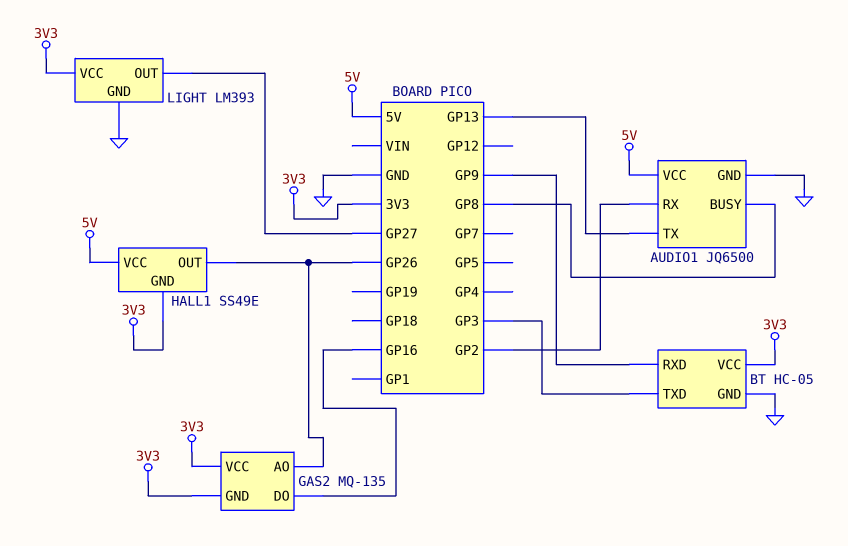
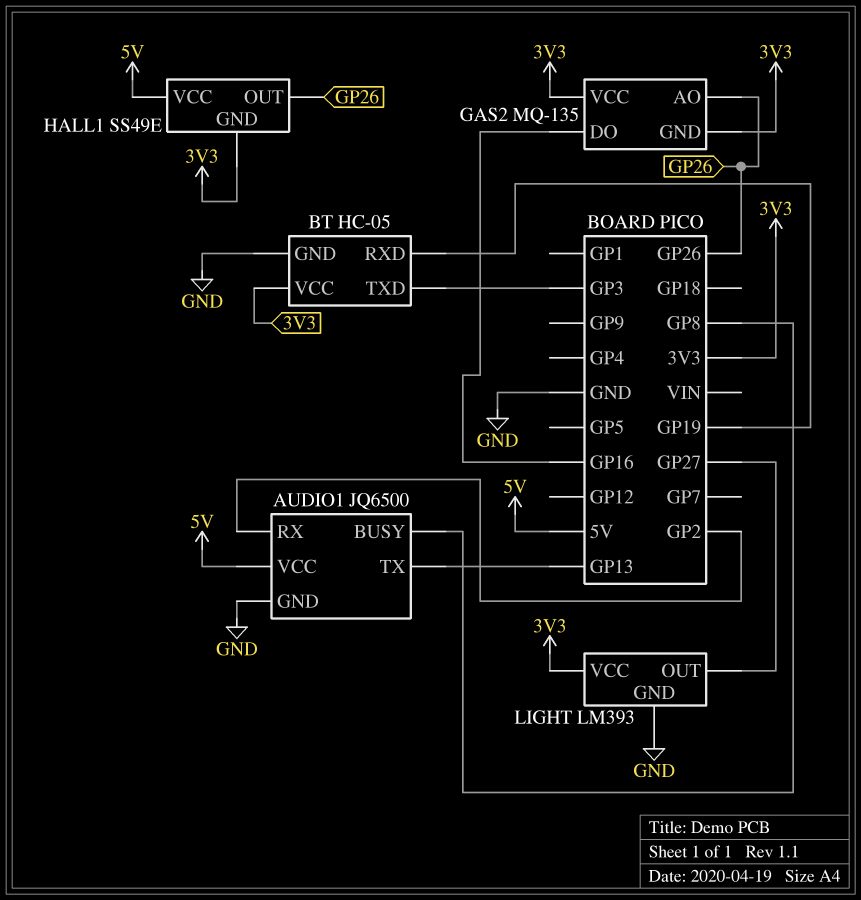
BT pin RXD: GP9 -> GP19

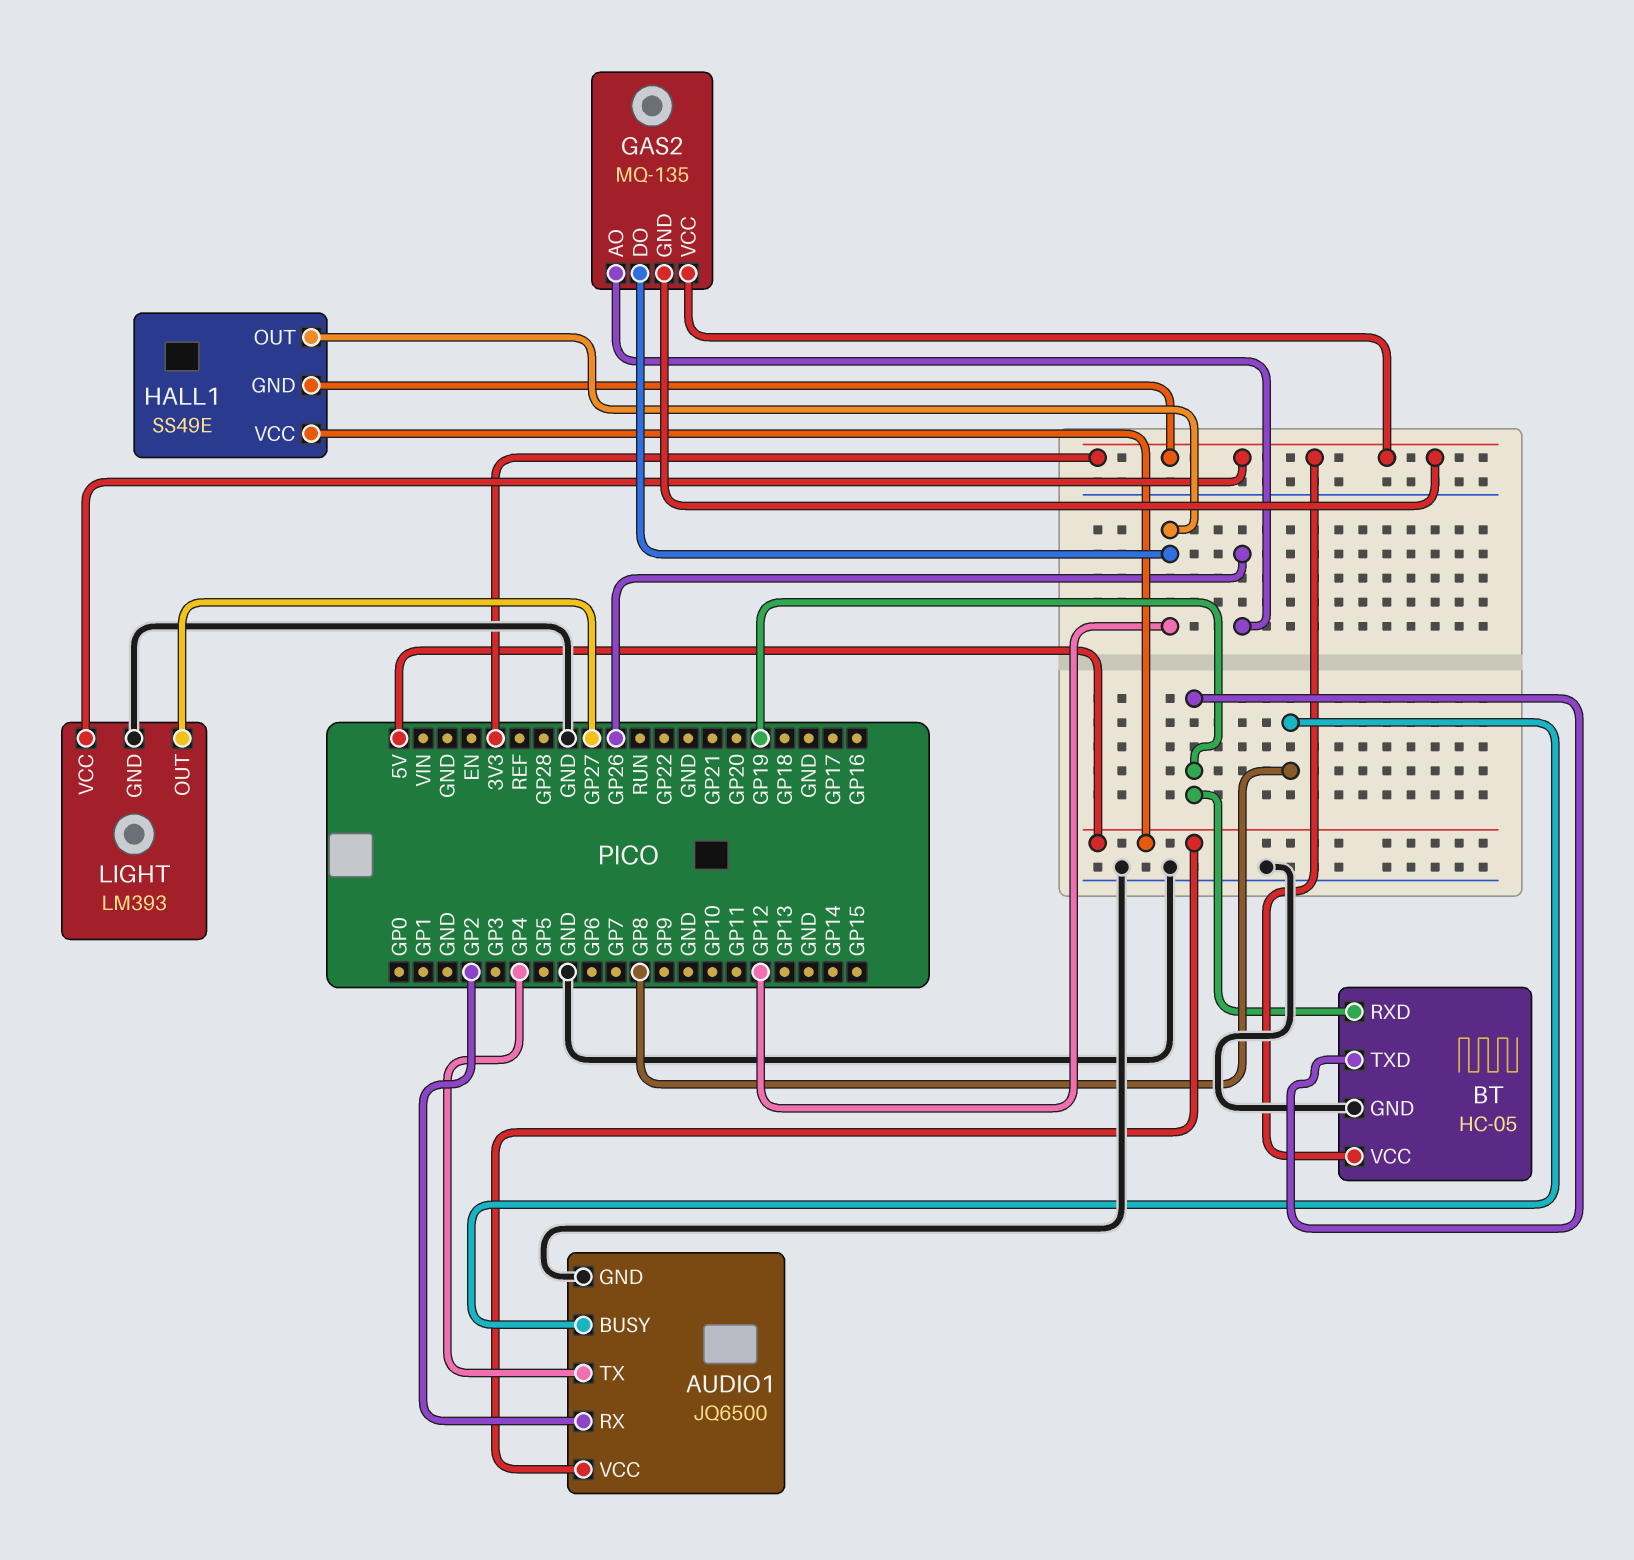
AUDIO1 pin TX: GP13 -> GP4
BT pin TXD: GP3 -> GP19
GAS2 pin DO: GP16 -> GP12
HALL1 pin OUT: GP26 -> GP12

